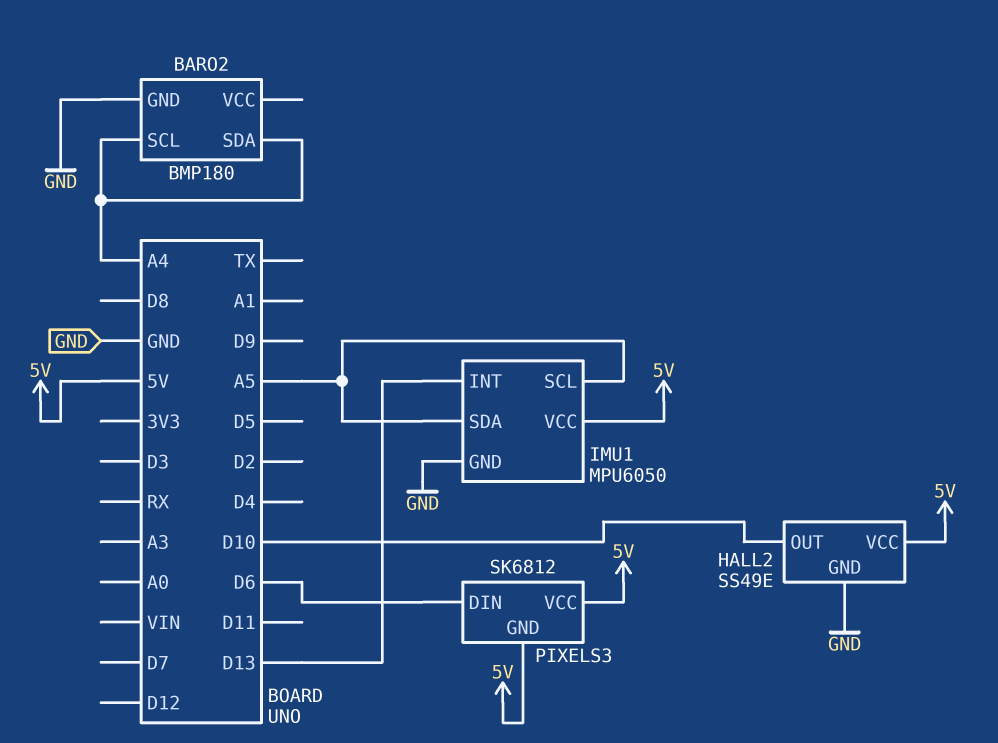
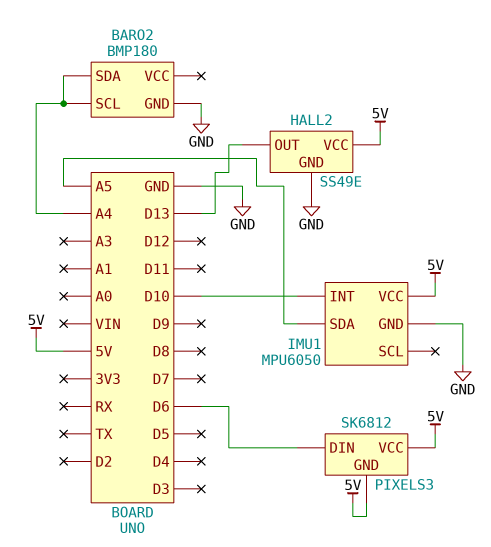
HALL2 pin OUT: D10 -> D13
IMU1 pin INT: D13 -> D10
IMU1 pin SCL: A5 -> none

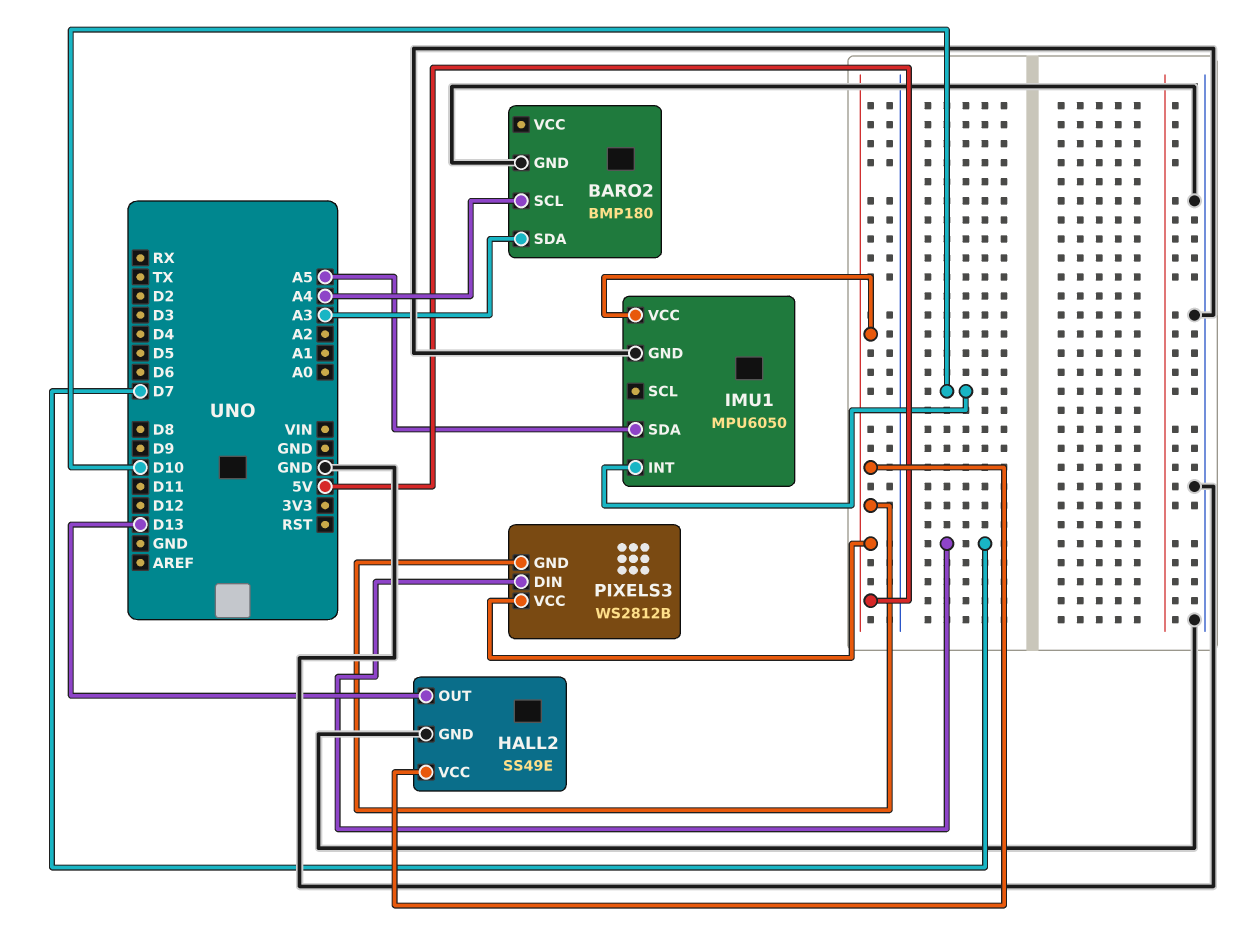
BARO2 pin SDA: A4 -> A3
PIXELS3: SK6812 -> WS2812B
PIXELS3 pin DIN: D6 -> D7

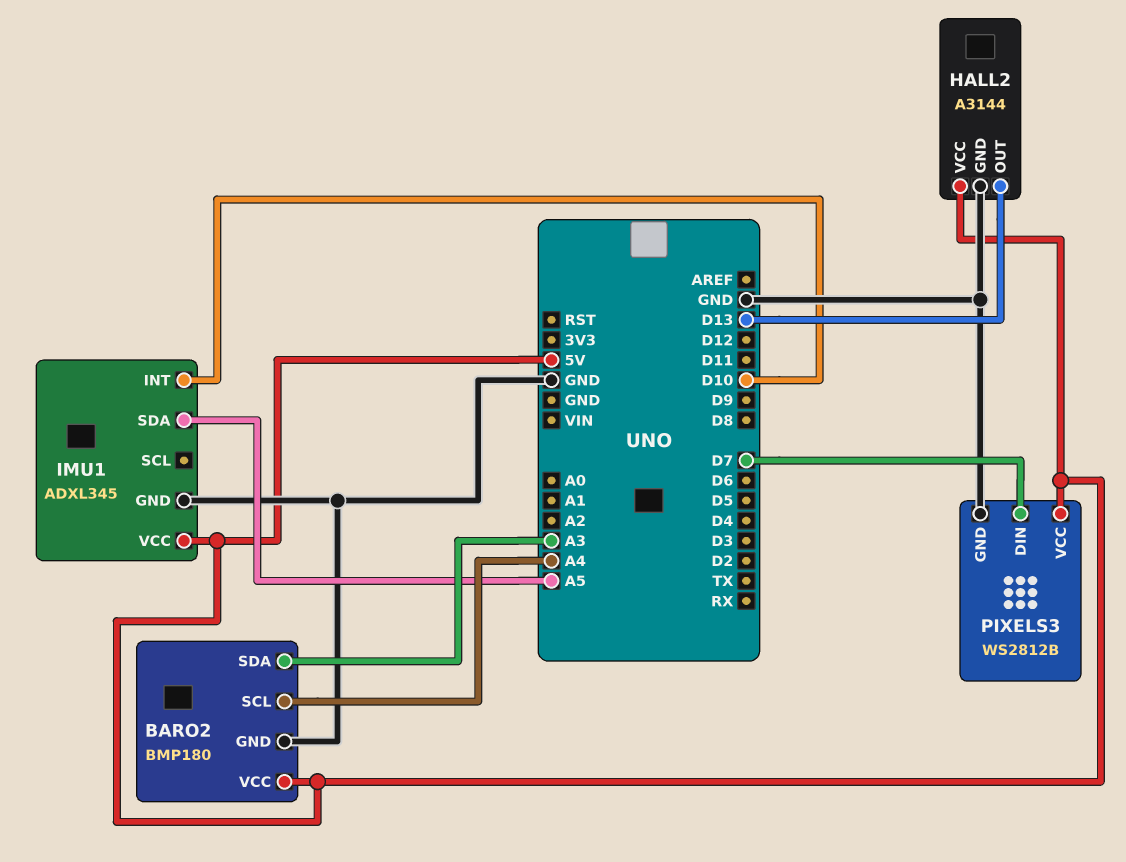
BARO2 pin VCC: none -> 5V
HALL2: SS49E -> A3144
IMU1: MPU6050 -> ADXL345
PIXELS3 pin GND: 5V -> GND

